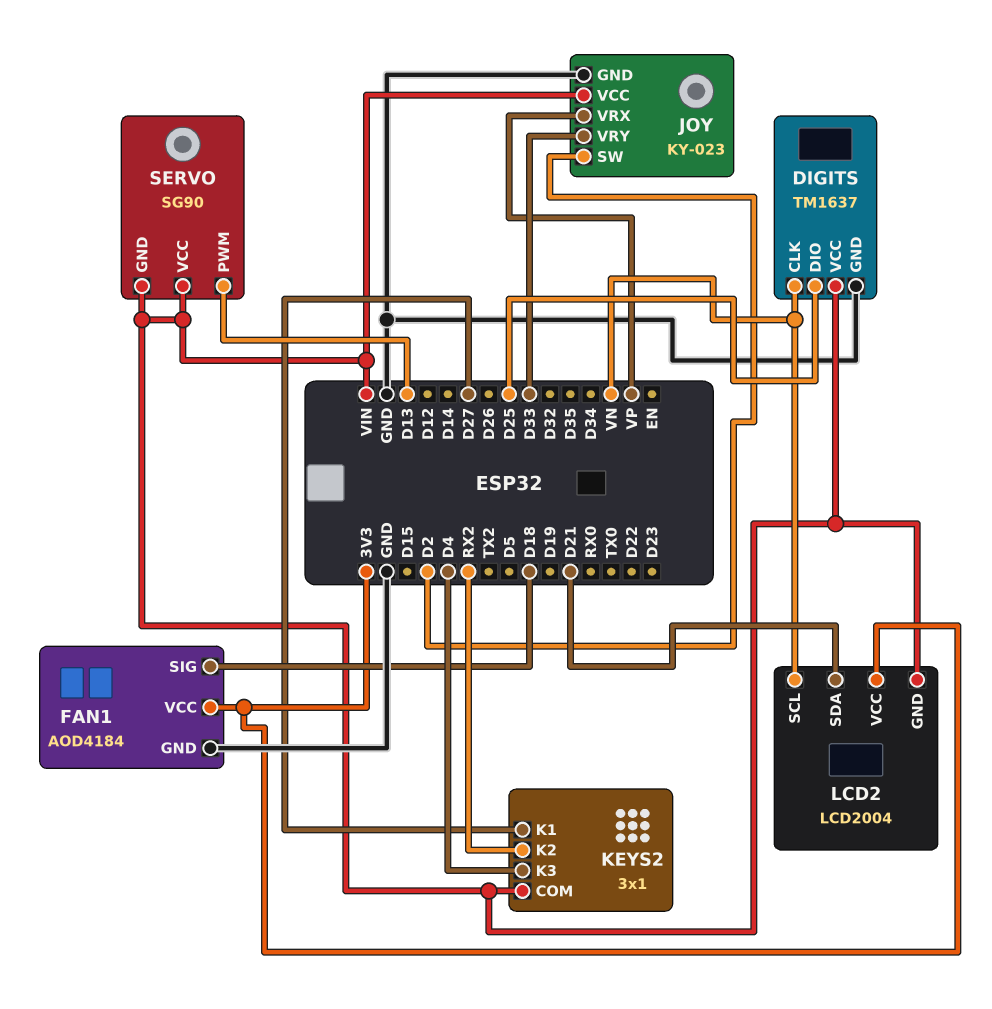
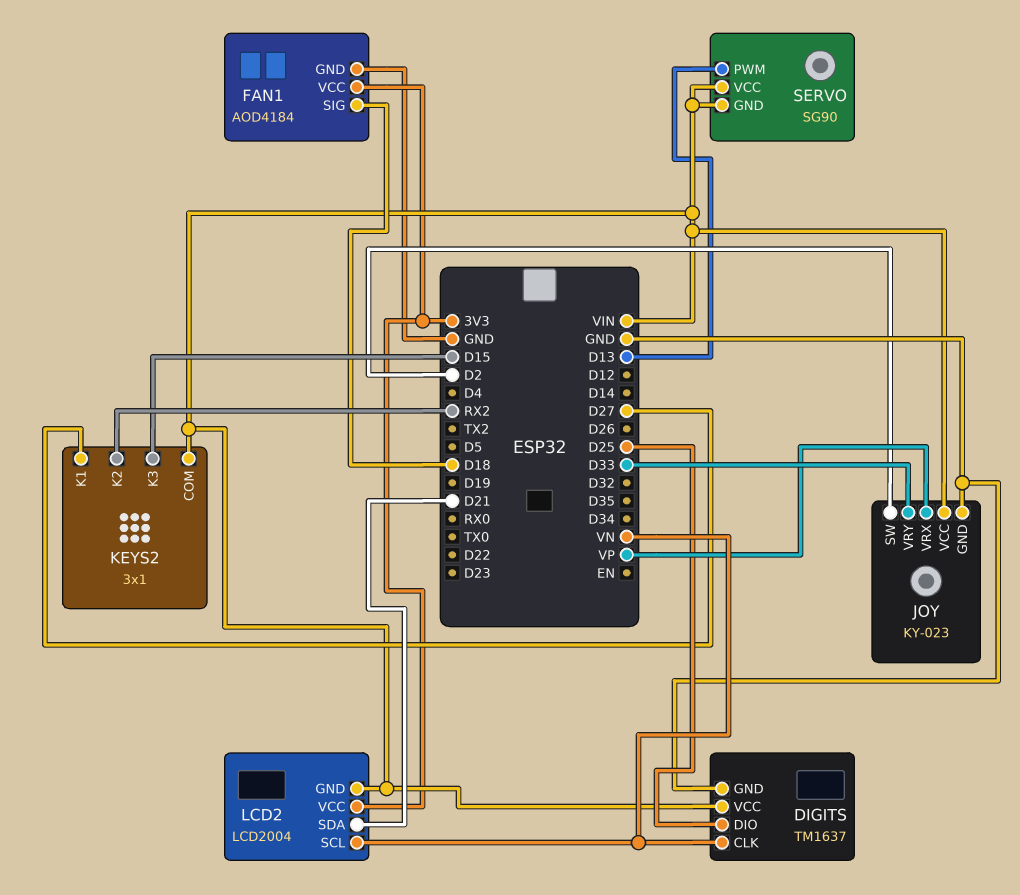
KEYS2 pin K3: D4 -> D15

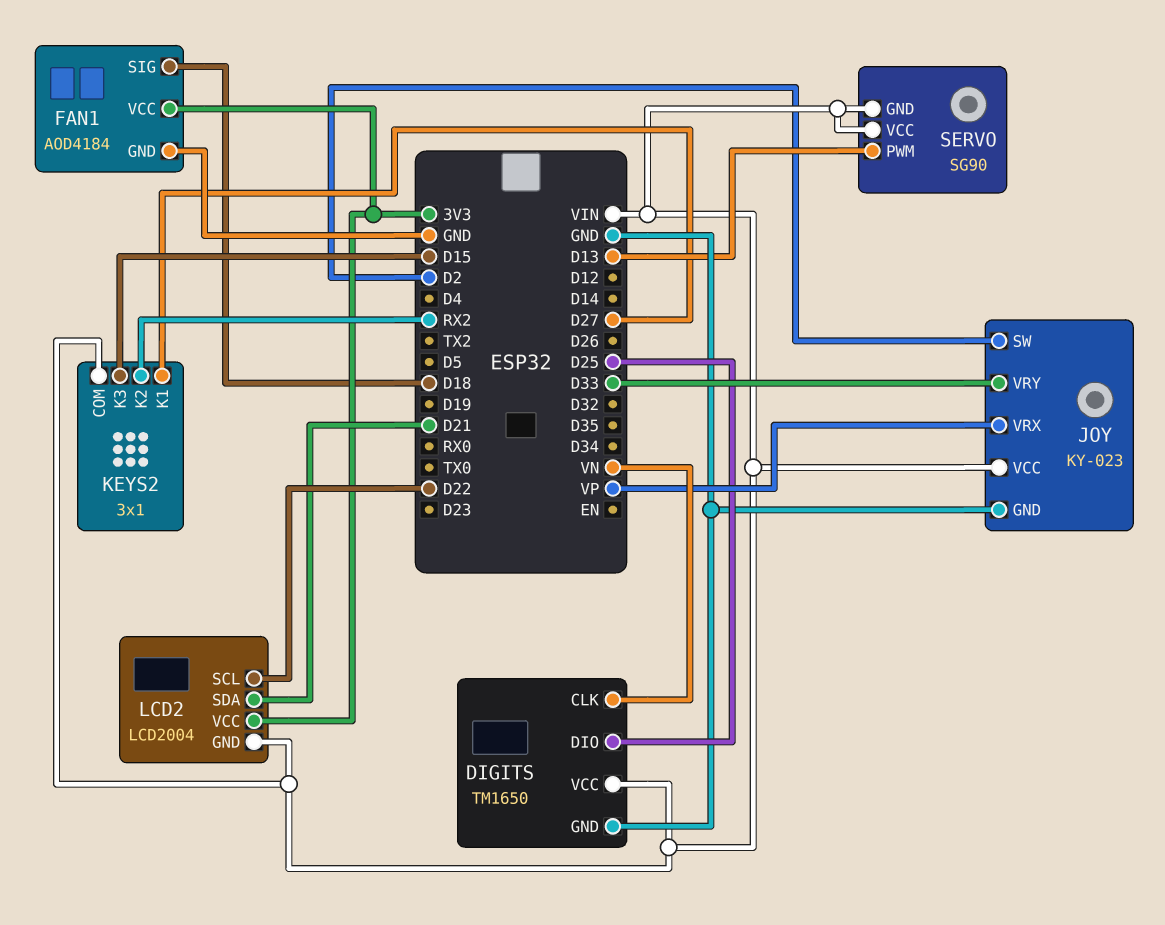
DIGITS: TM1637 -> TM1650
LCD2 pin SCL: VN -> D22

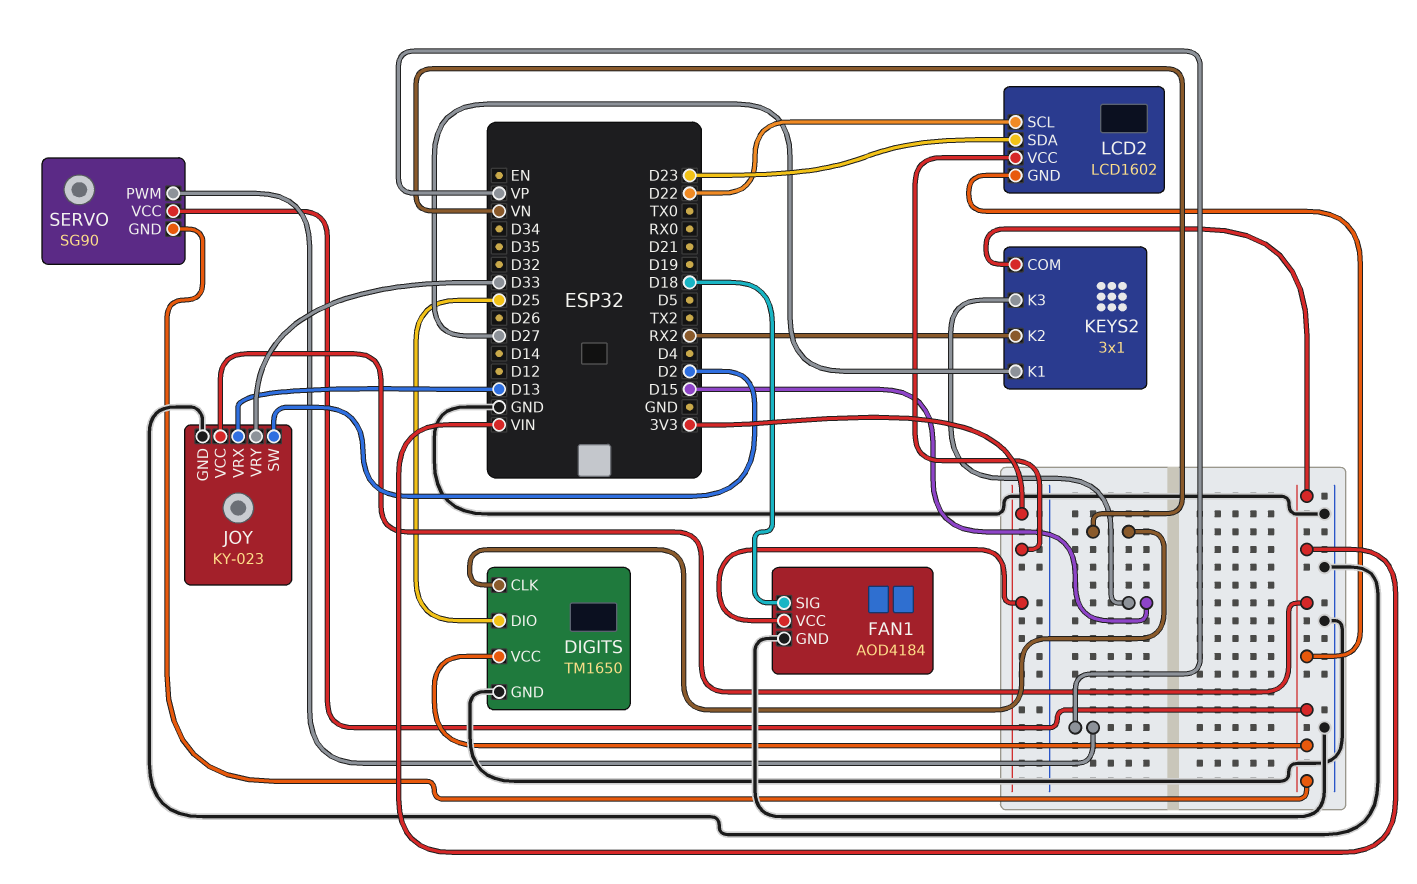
JOY pin VRX: VP -> D13
LCD2: LCD2004 -> LCD1602
LCD2 pin SDA: D21 -> D23
SERVO pin PWM: D13 -> VP

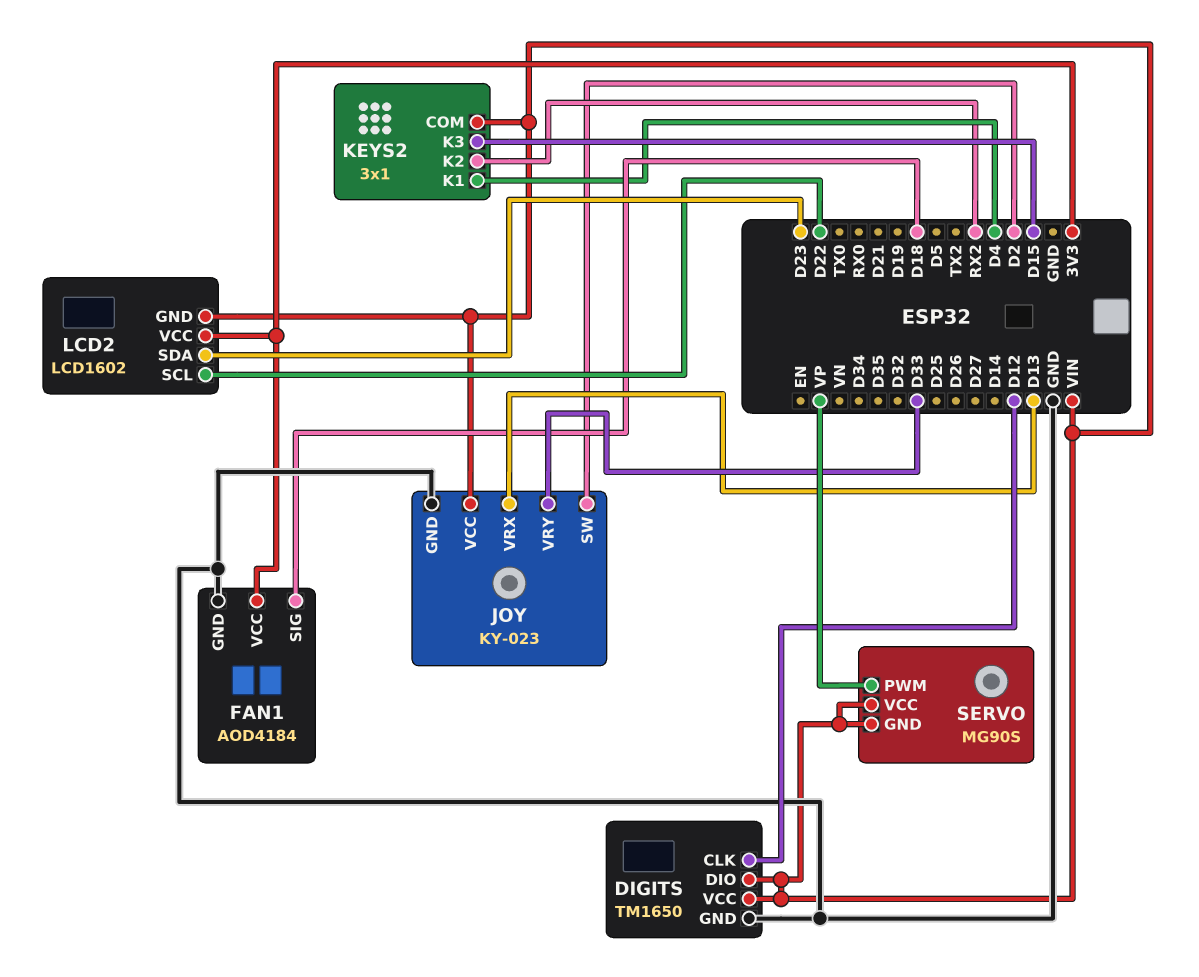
DIGITS pin CLK: VN -> D12
DIGITS pin DIO: D25 -> VIN
KEYS2 pin K1: D27 -> D4
SERVO: SG90 -> MG90S

